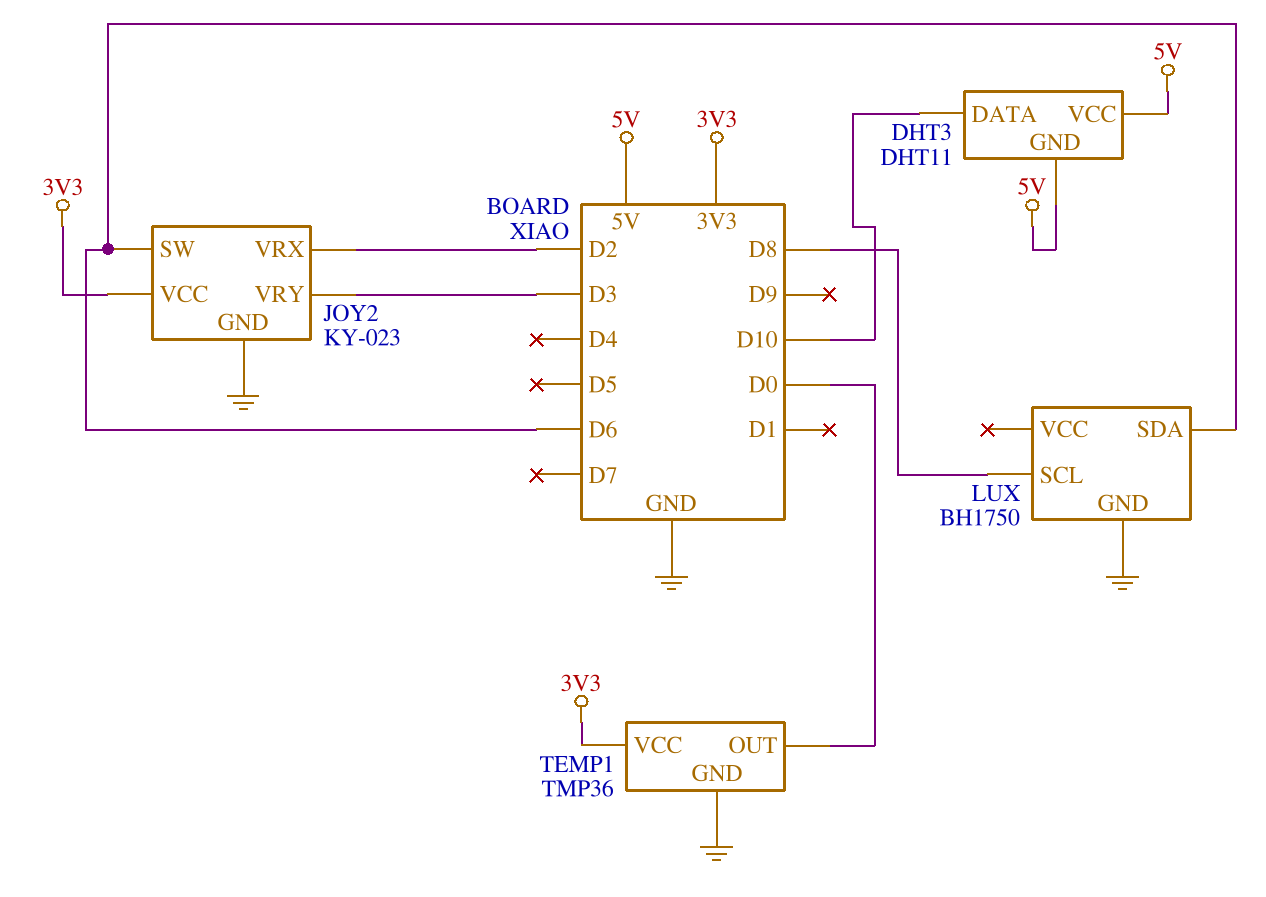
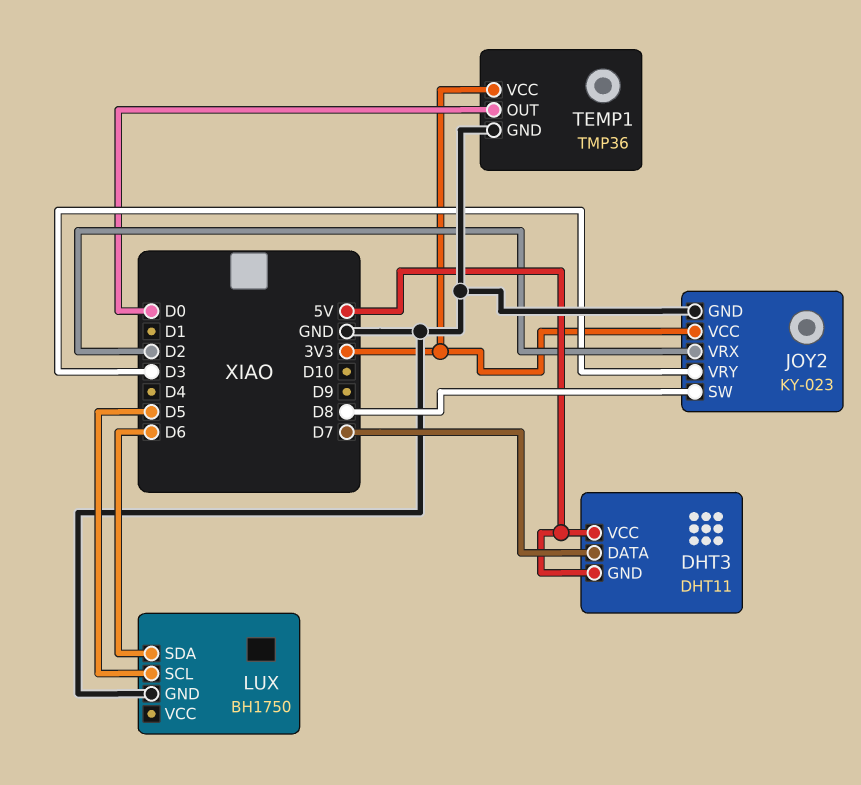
DHT3 pin DATA: D10 -> D7
JOY2 pin SW: D6 -> D8
LUX pin SCL: D8 -> D5

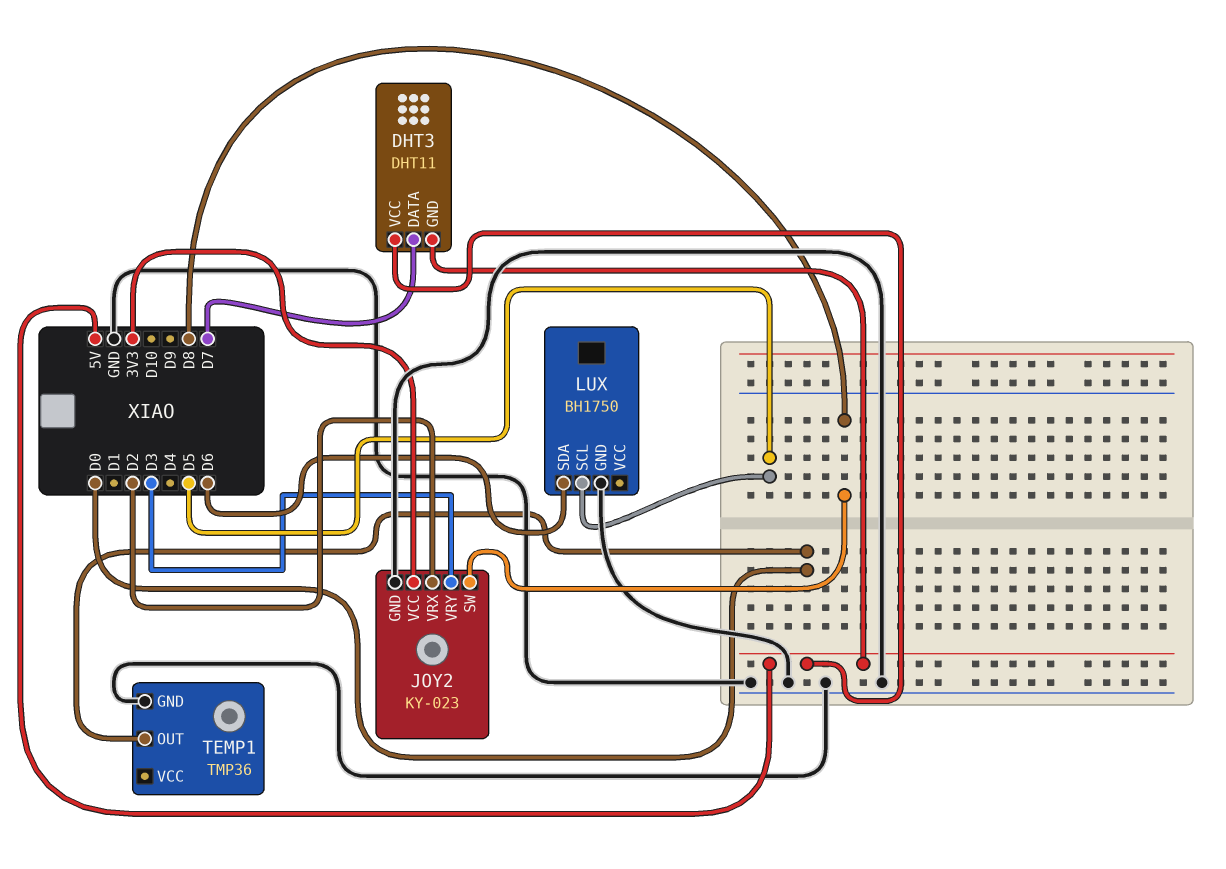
TEMP1 pin VCC: 3V3 -> none

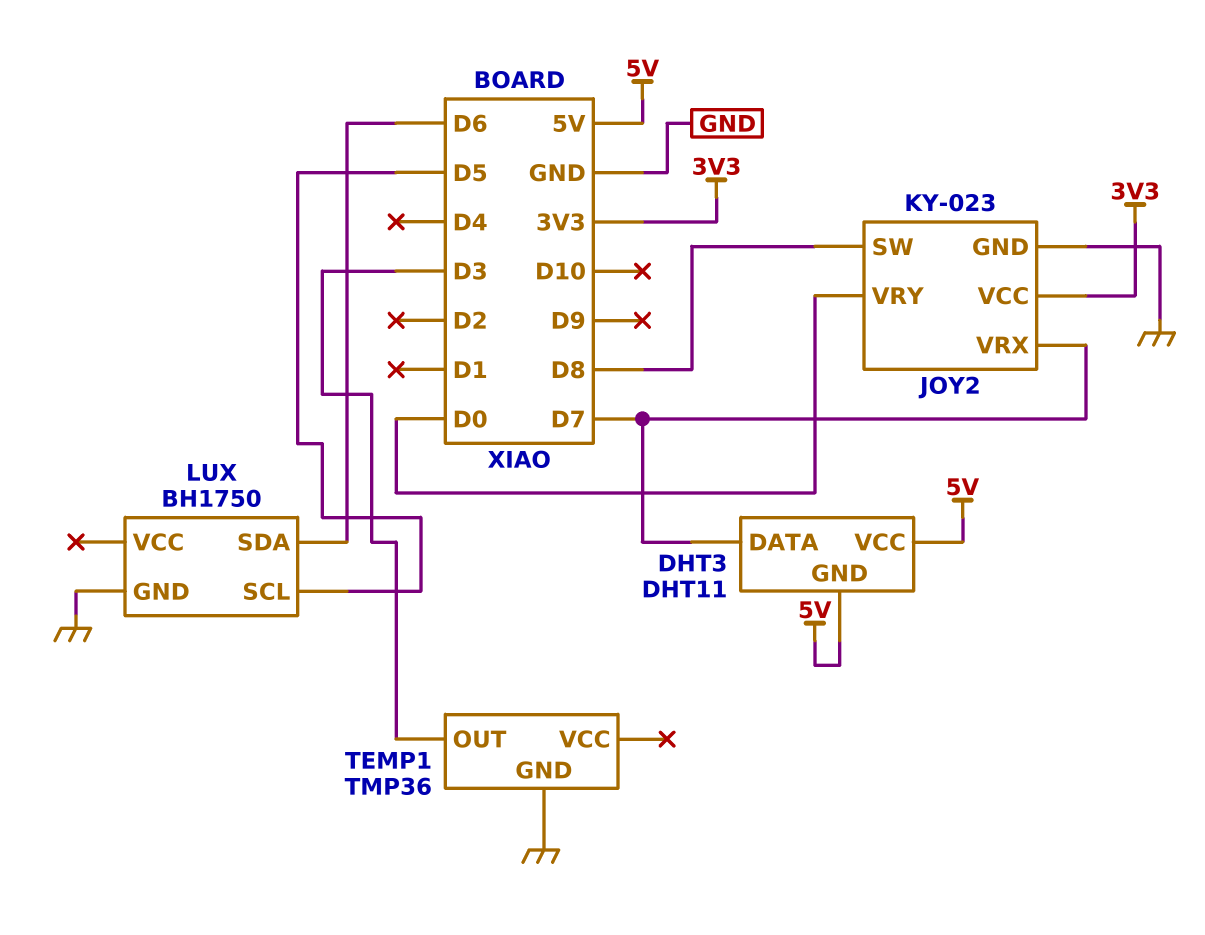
JOY2 pin VRX: D2 -> D7
JOY2 pin VRY: D3 -> D0
TEMP1 pin OUT: D0 -> D3

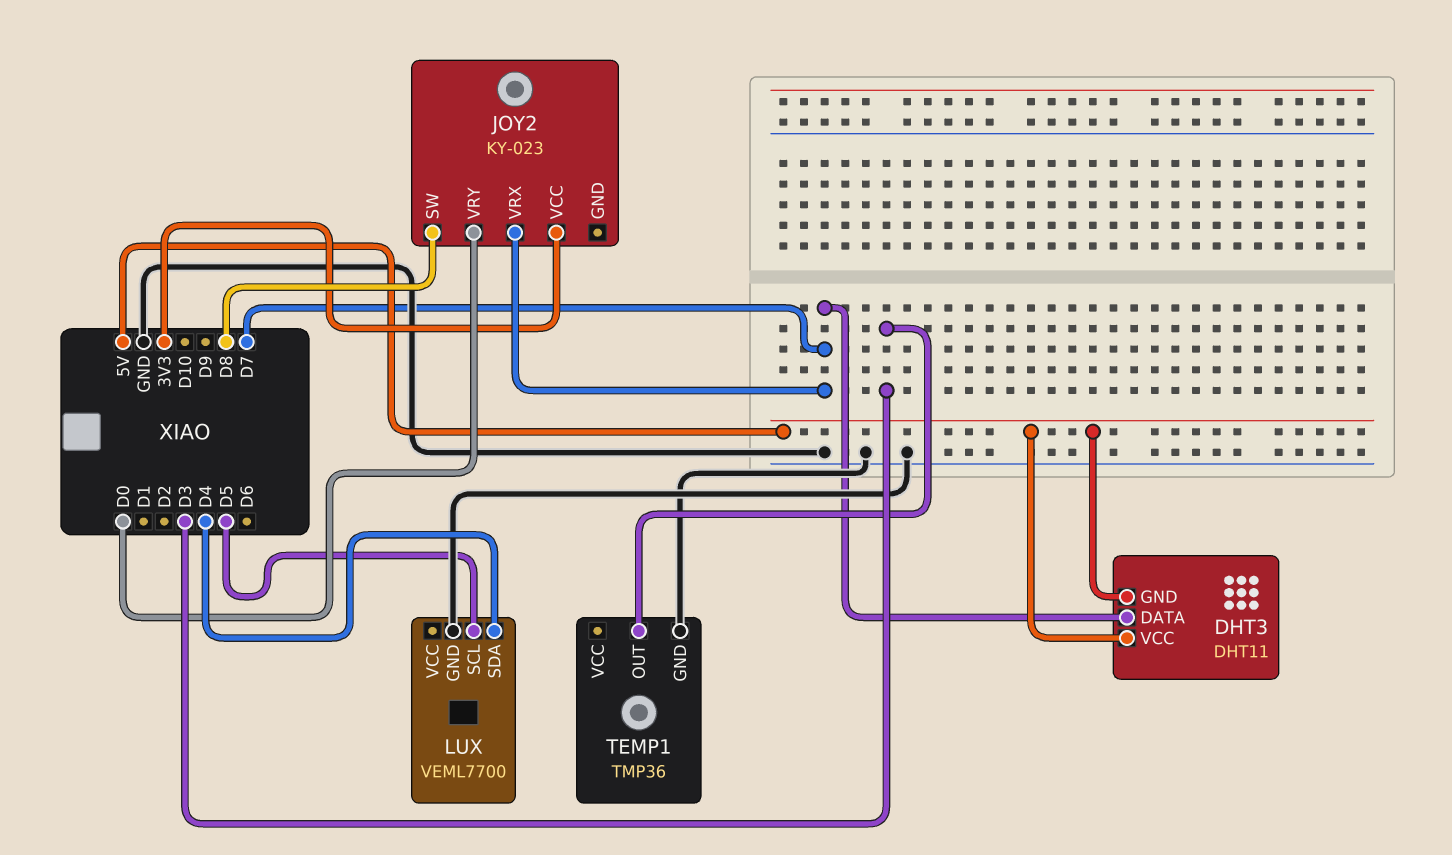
JOY2 pin GND: GND -> none
LUX: BH1750 -> VEML7700
LUX pin SDA: D6 -> D4

